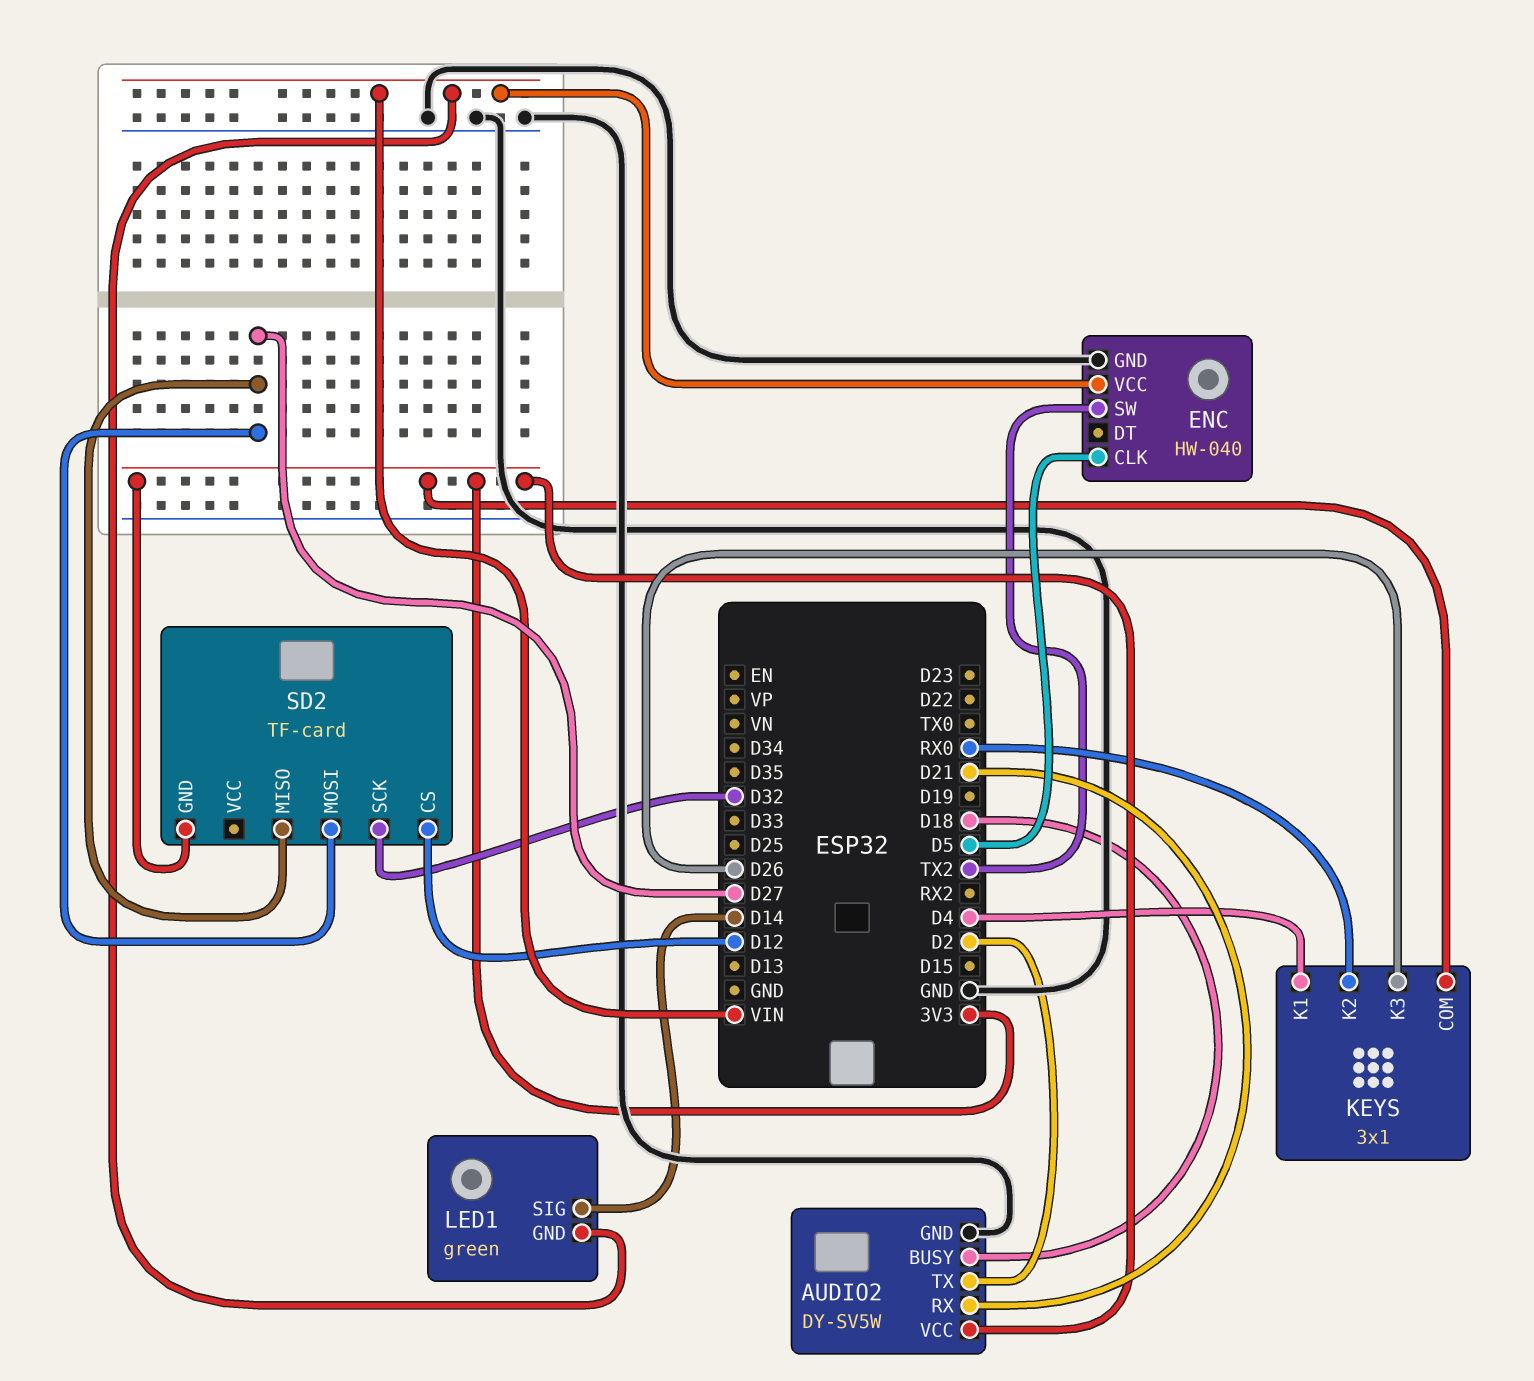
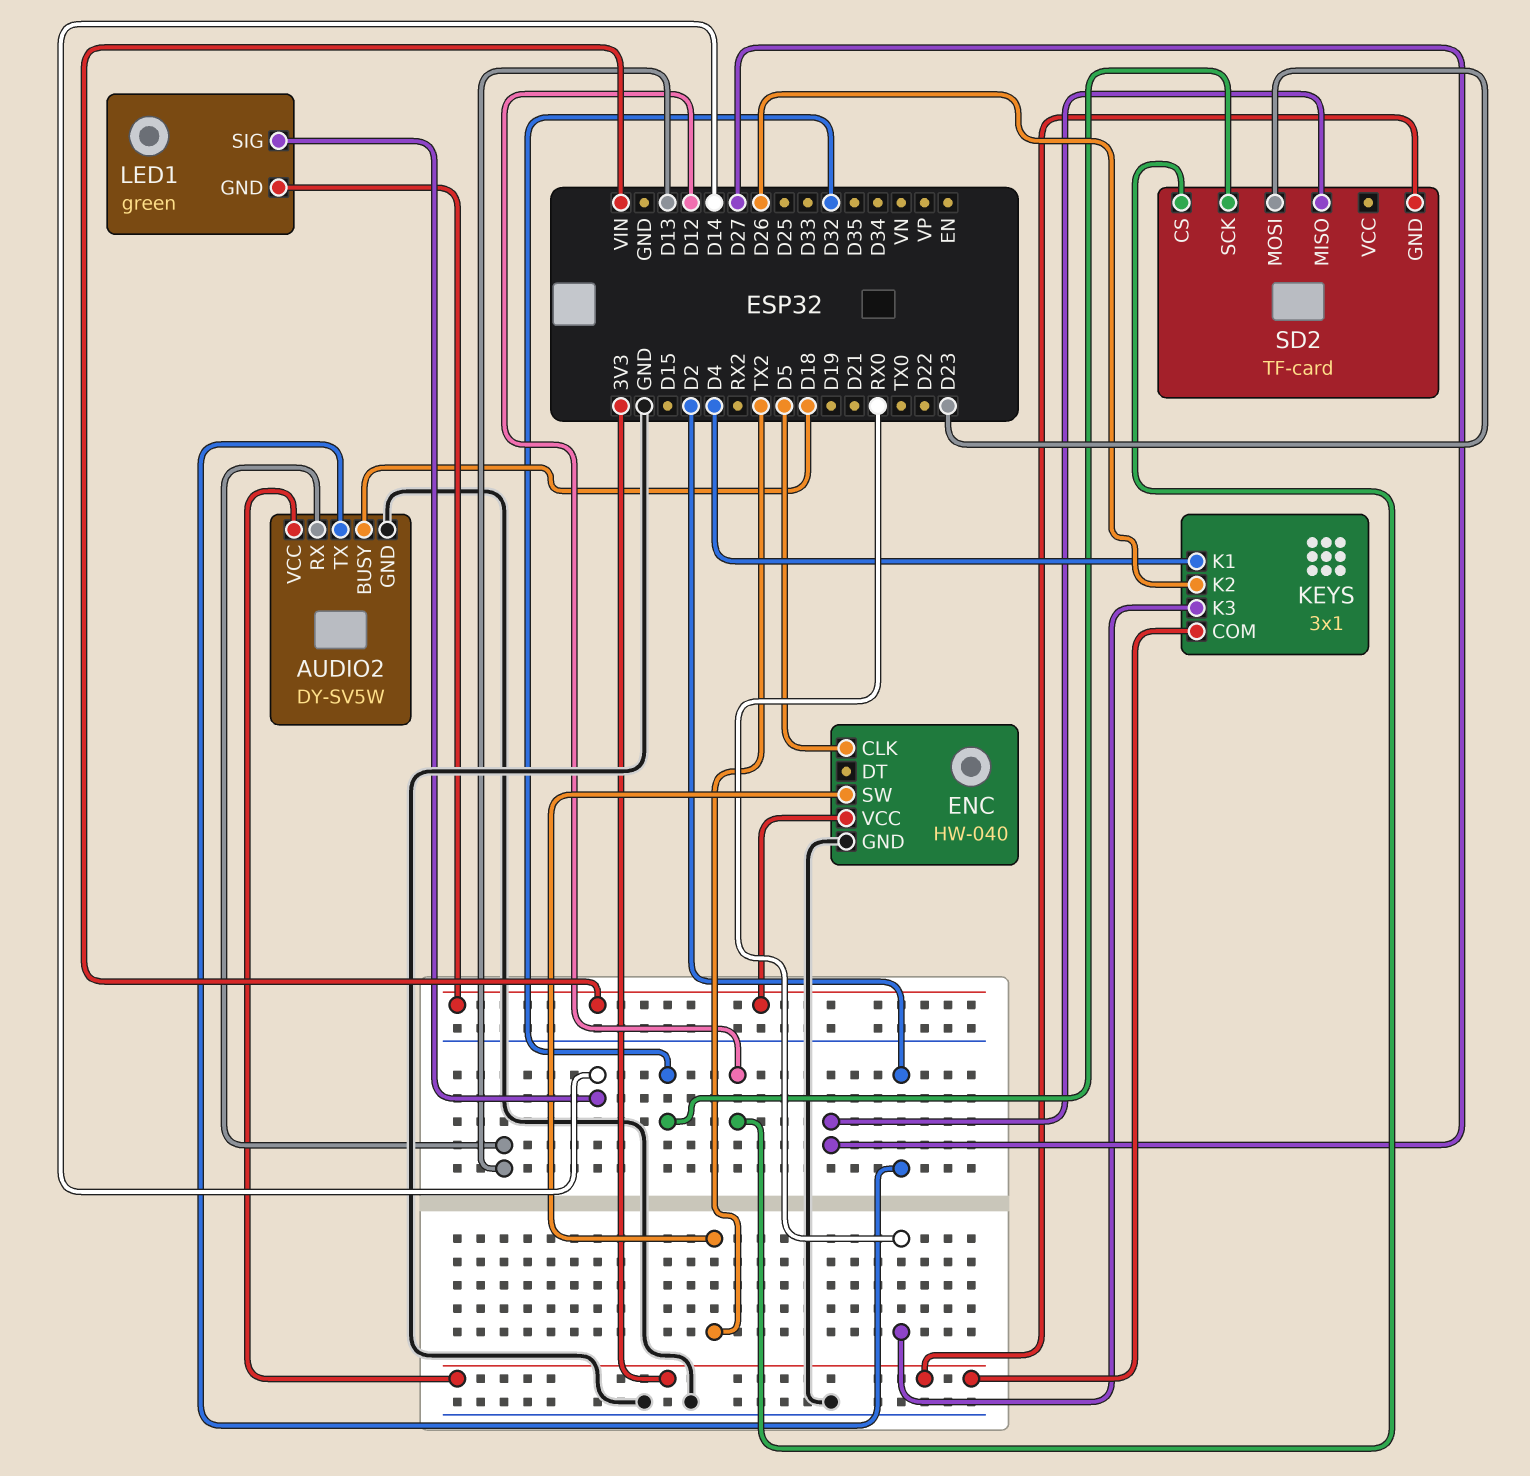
AUDIO2 pin RX: D21 -> D13
KEYS pin K2: RX0 -> D26
KEYS pin K3: D26 -> RX0
SD2 pin MOSI: D27 -> D23

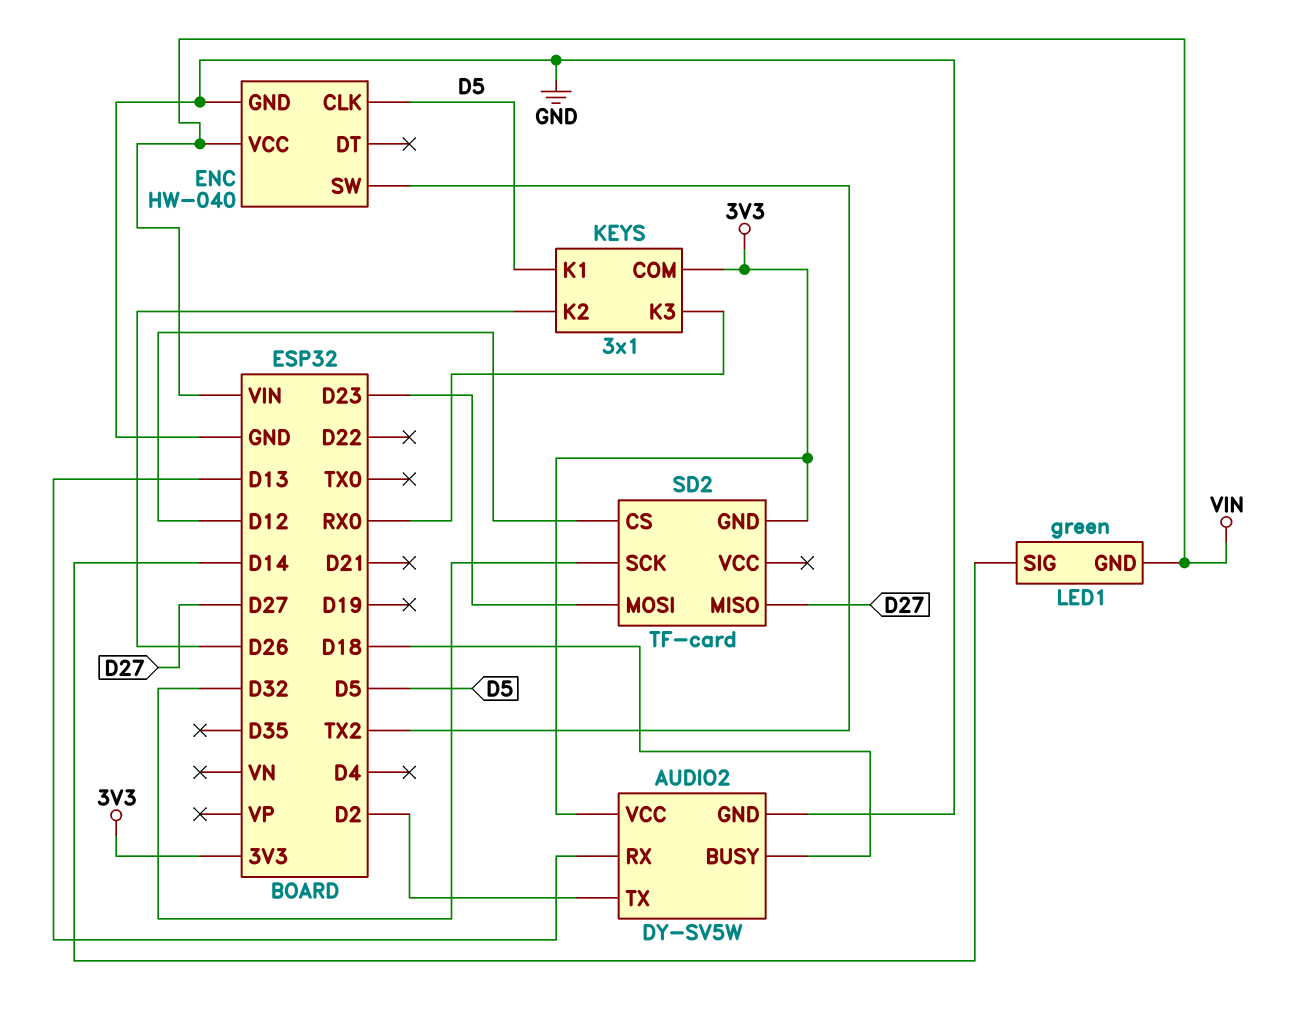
KEYS pin K1: D4 -> D5

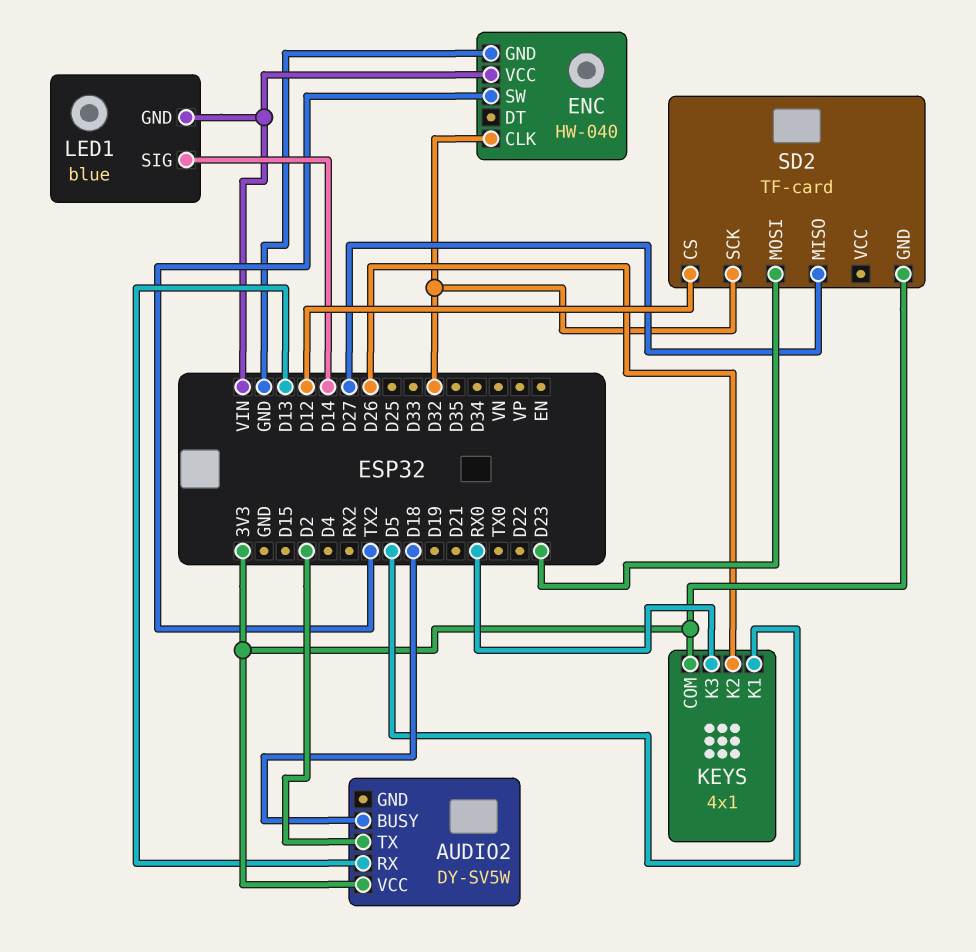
AUDIO2 pin GND: GND -> none
ENC pin CLK: D5 -> D32
KEYS: 3x1 -> 4x1
LED1: green -> blue

